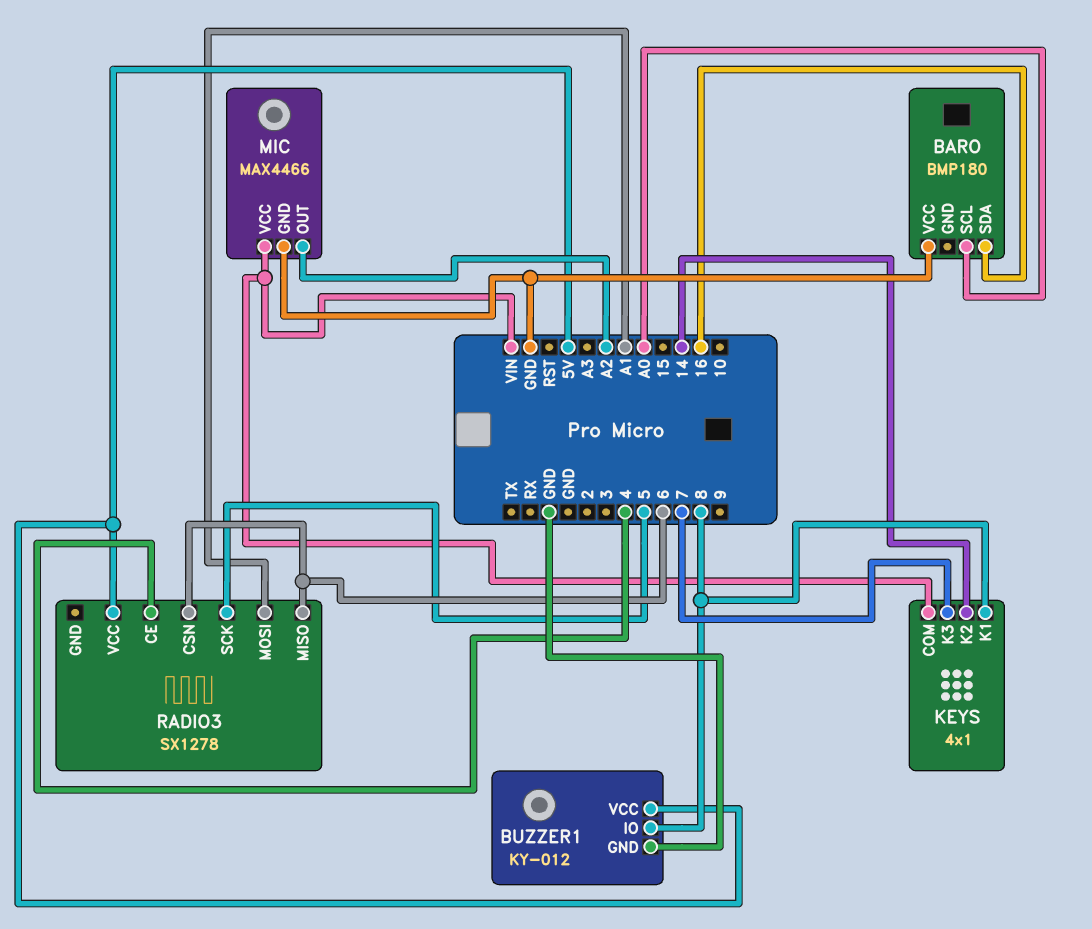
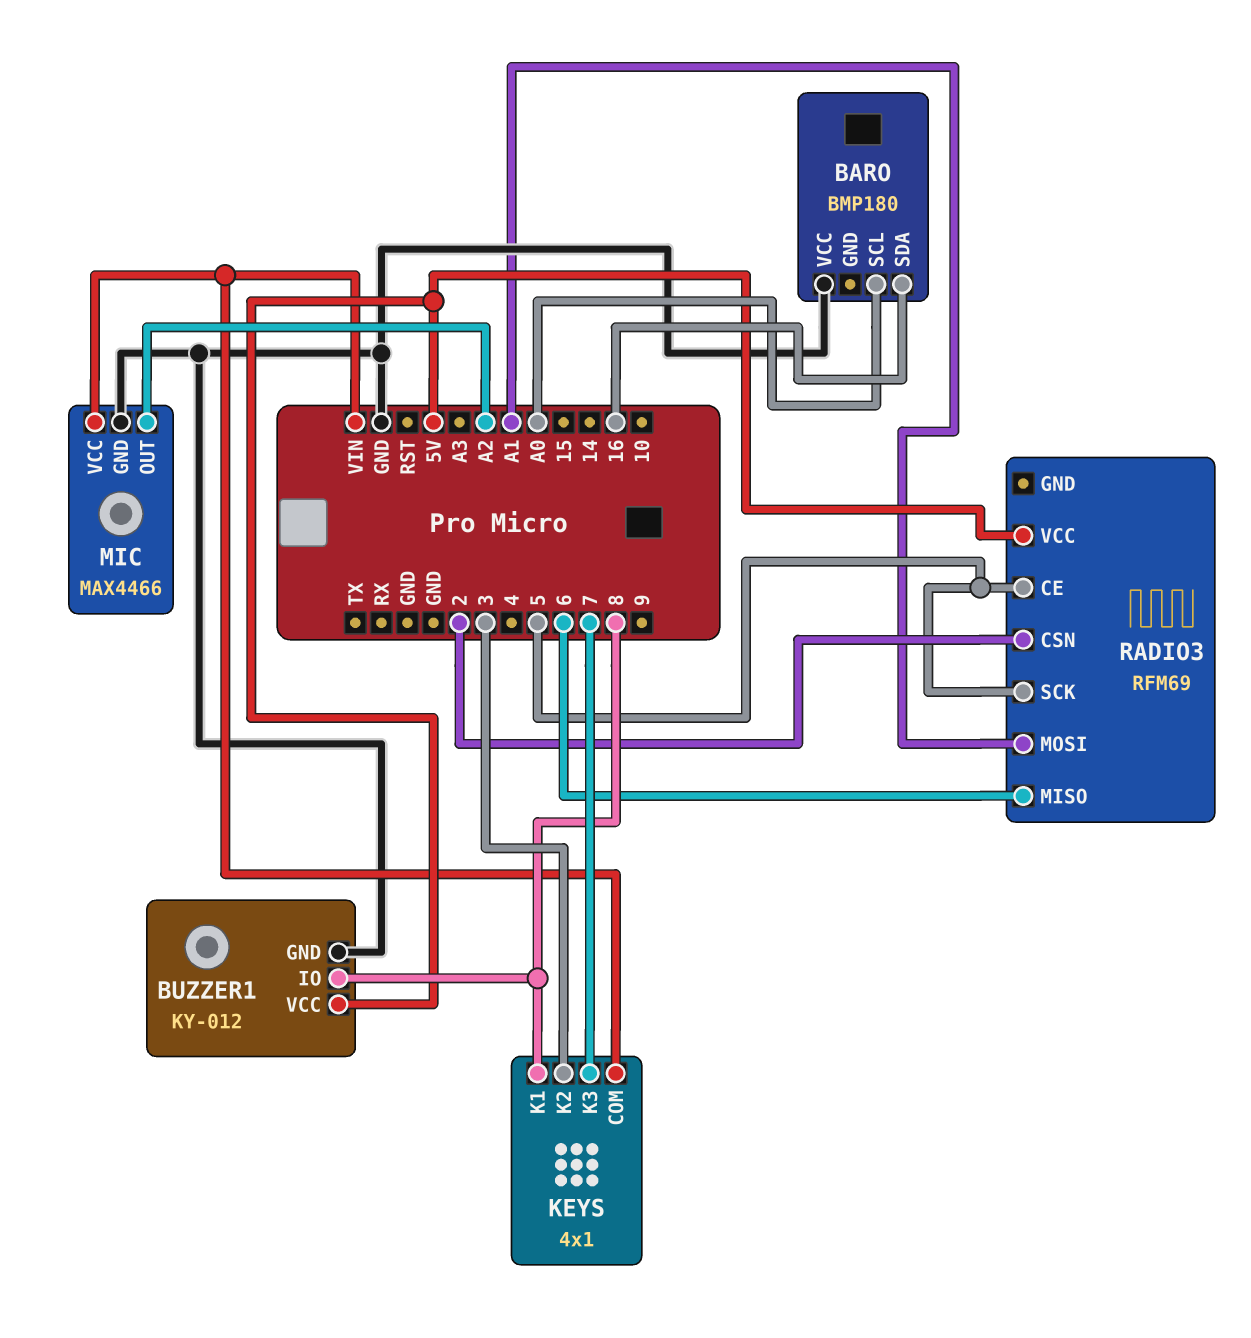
KEYS pin K2: 14 -> 3
RADIO3: SX1278 -> RFM69
RADIO3 pin CE: 4 -> 5
RADIO3 pin CSN: 6 -> 2

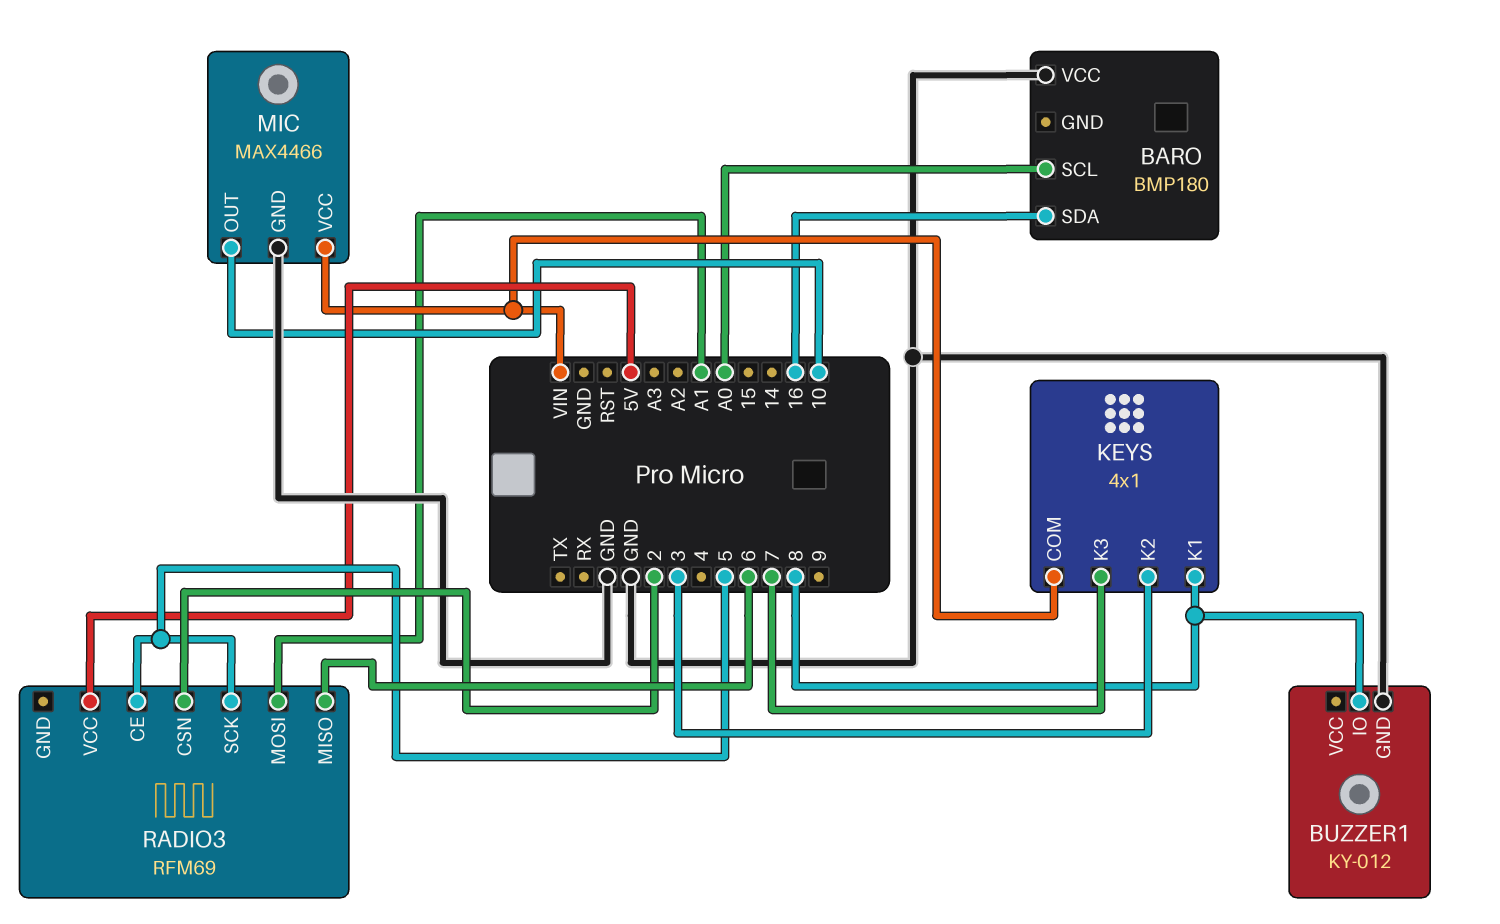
BUZZER1 pin VCC: 5V -> none
MIC pin OUT: A2 -> 10

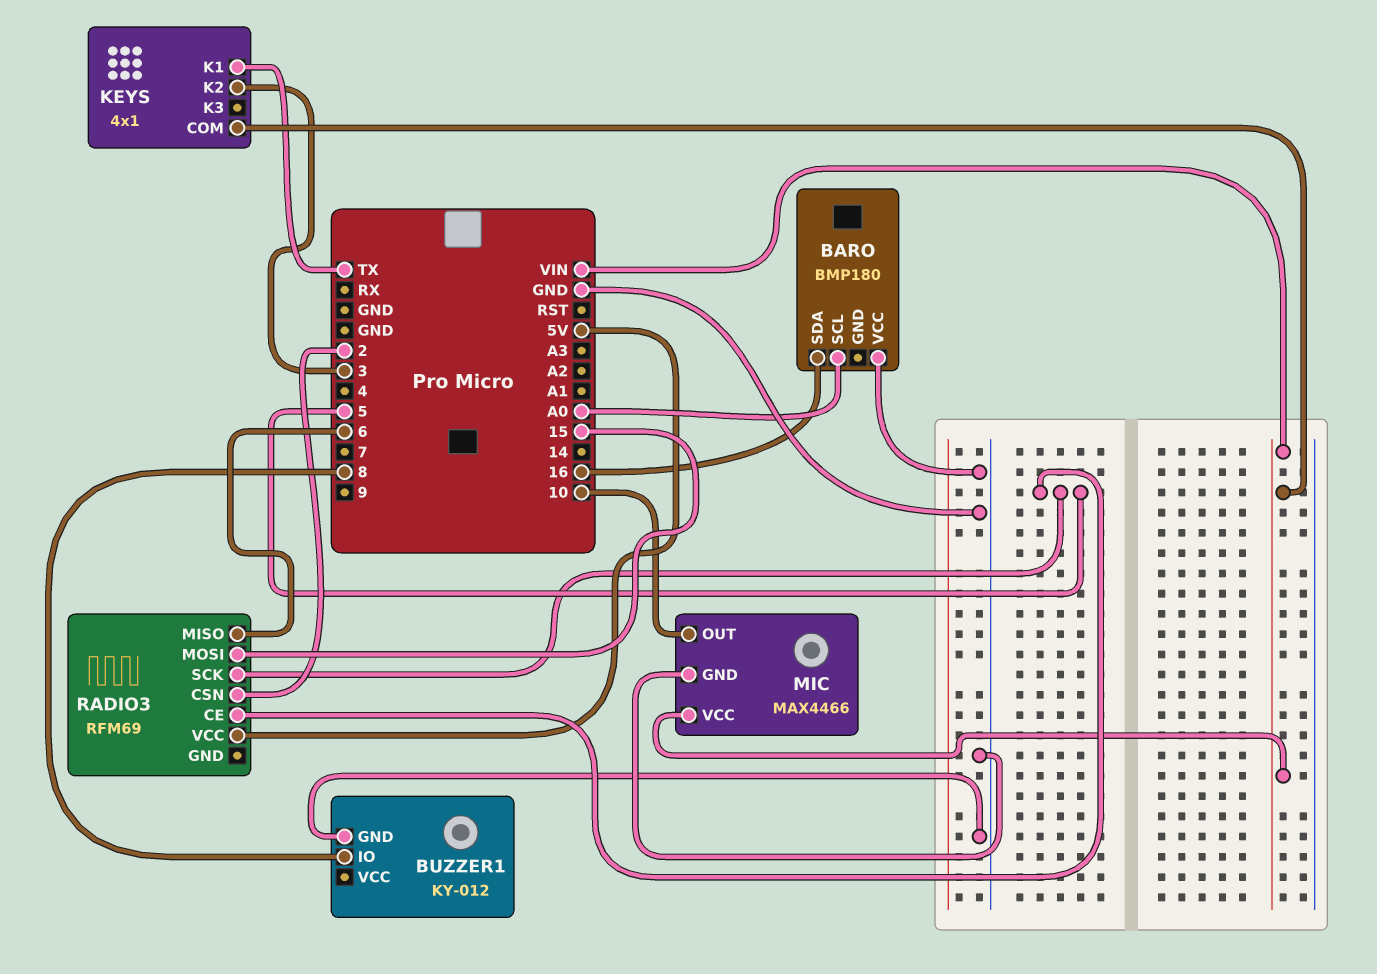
KEYS pin K1: 8 -> TX
KEYS pin K3: 7 -> none
RADIO3 pin MOSI: A1 -> 15

